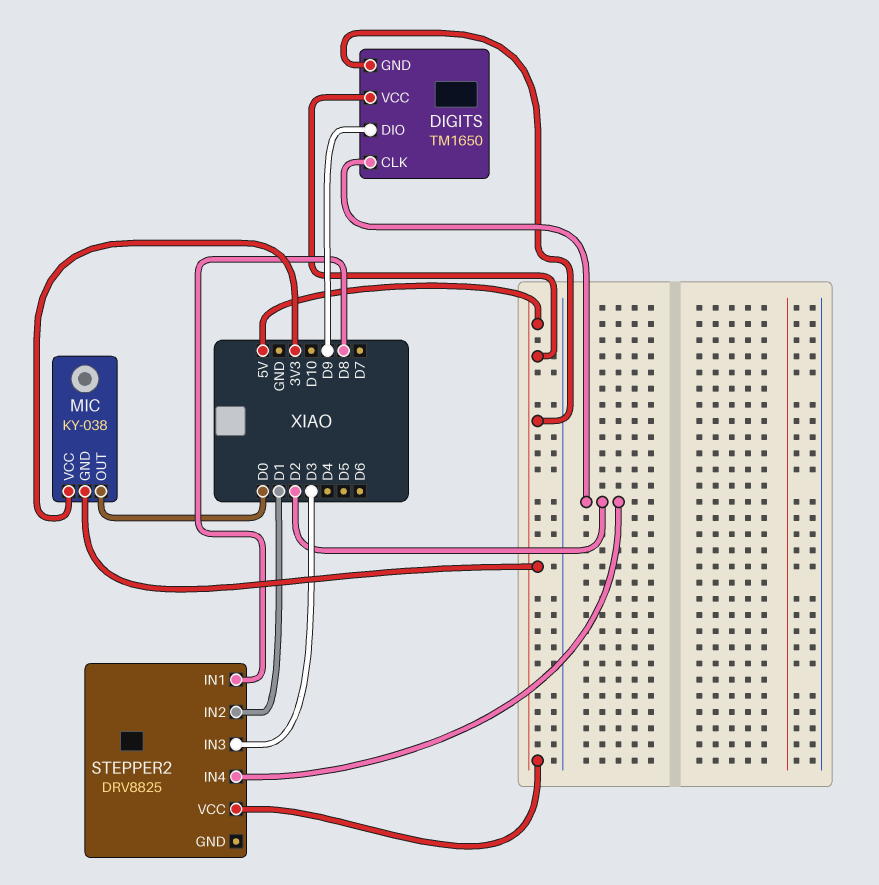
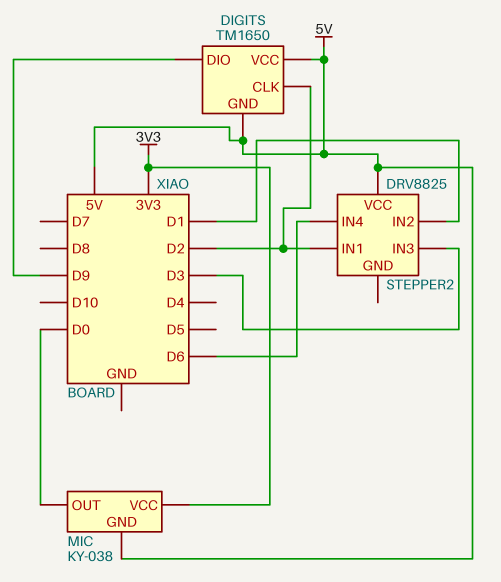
STEPPER2 pin IN1: D8 -> D2
STEPPER2 pin IN4: D2 -> D6

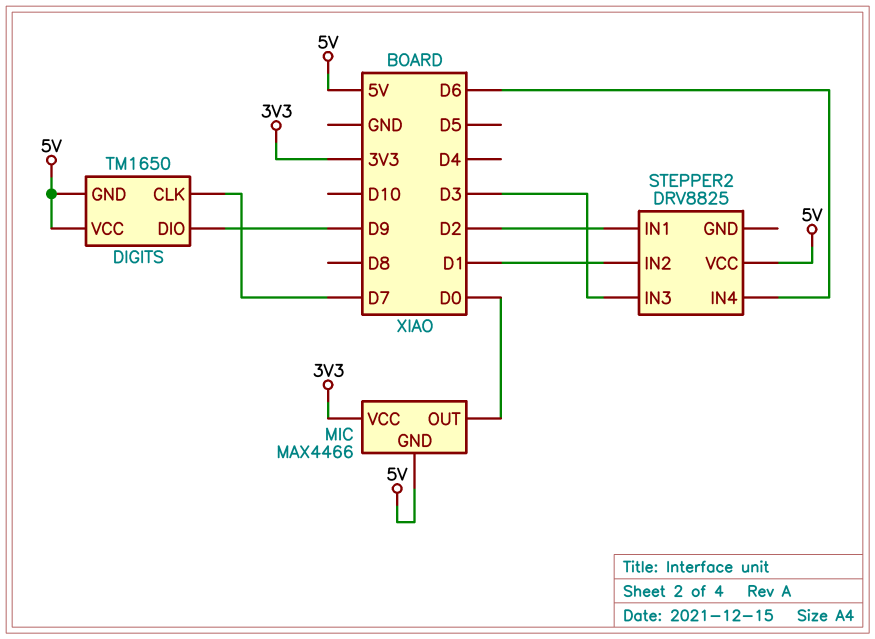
DIGITS pin CLK: D2 -> D7
MIC: KY-038 -> MAX4466

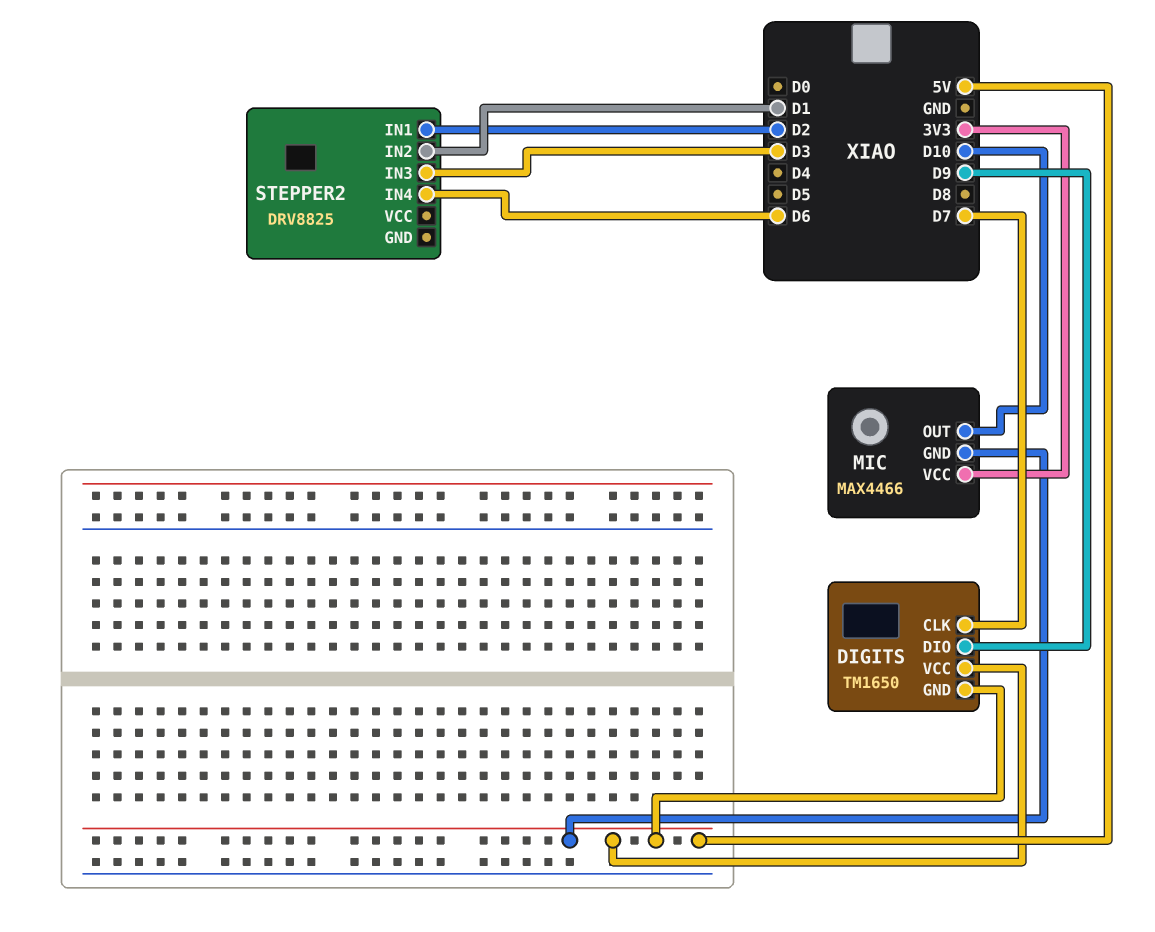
MIC pin OUT: D0 -> D10
STEPPER2 pin VCC: 5V -> none

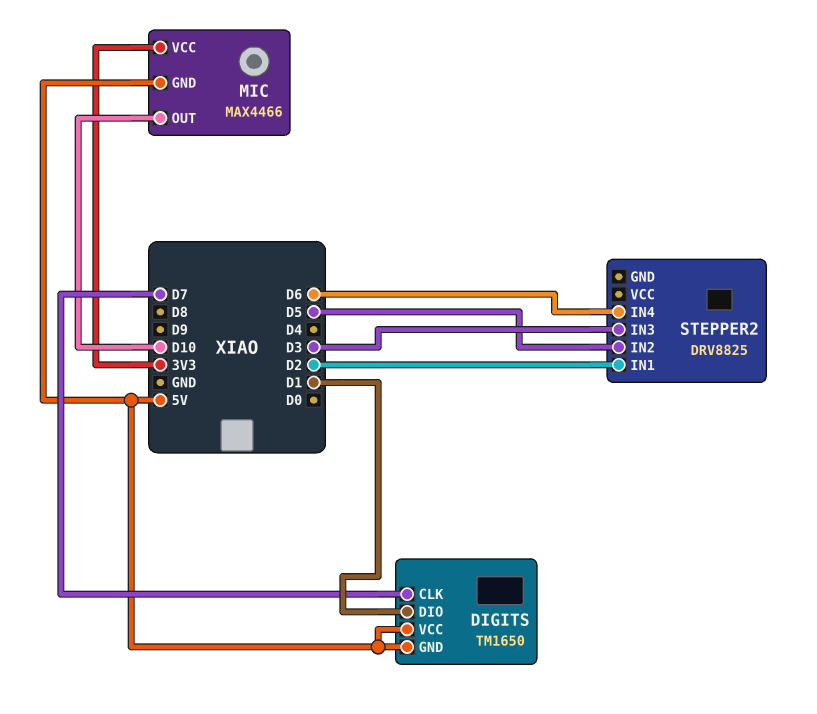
DIGITS pin DIO: D9 -> D1
STEPPER2 pin IN2: D1 -> D5

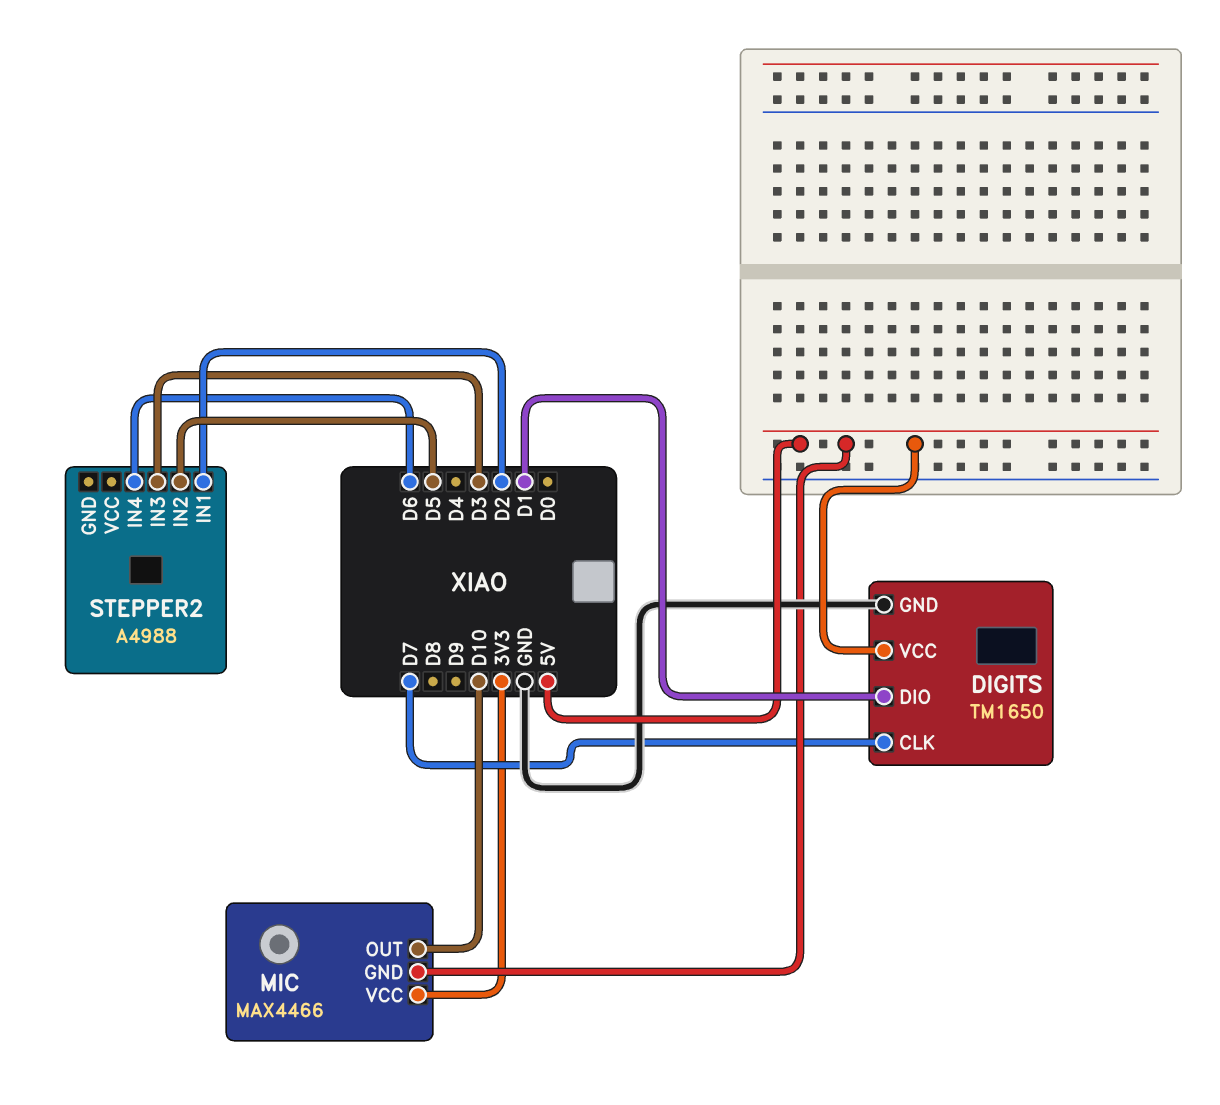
DIGITS pin GND: 5V -> GND
STEPPER2: DRV8825 -> A4988

